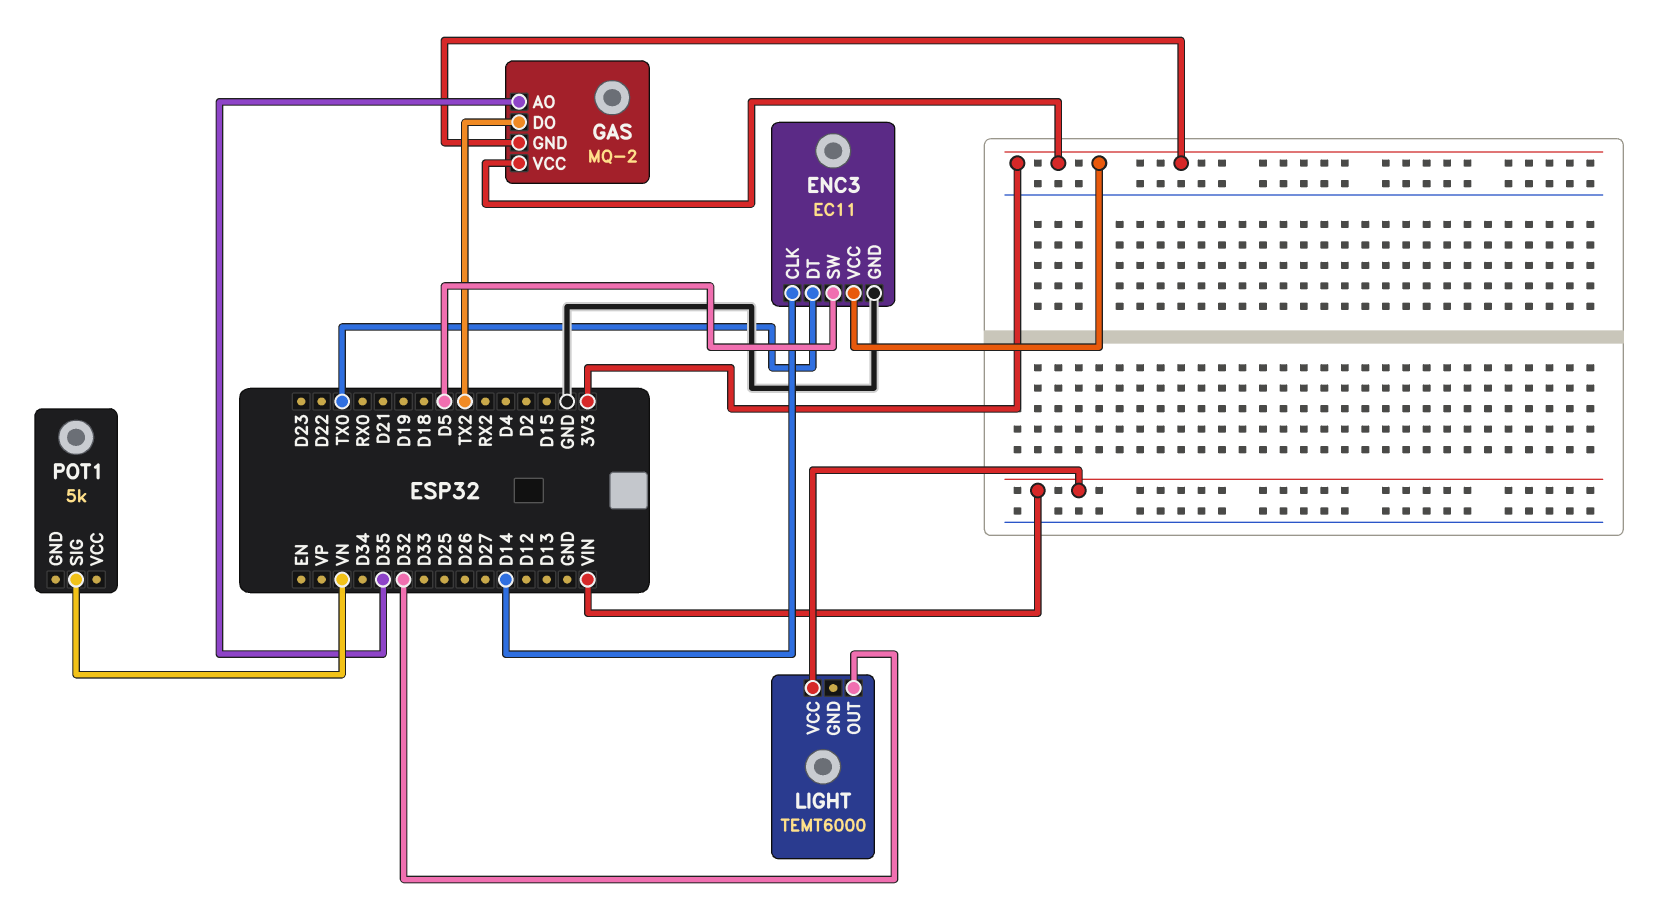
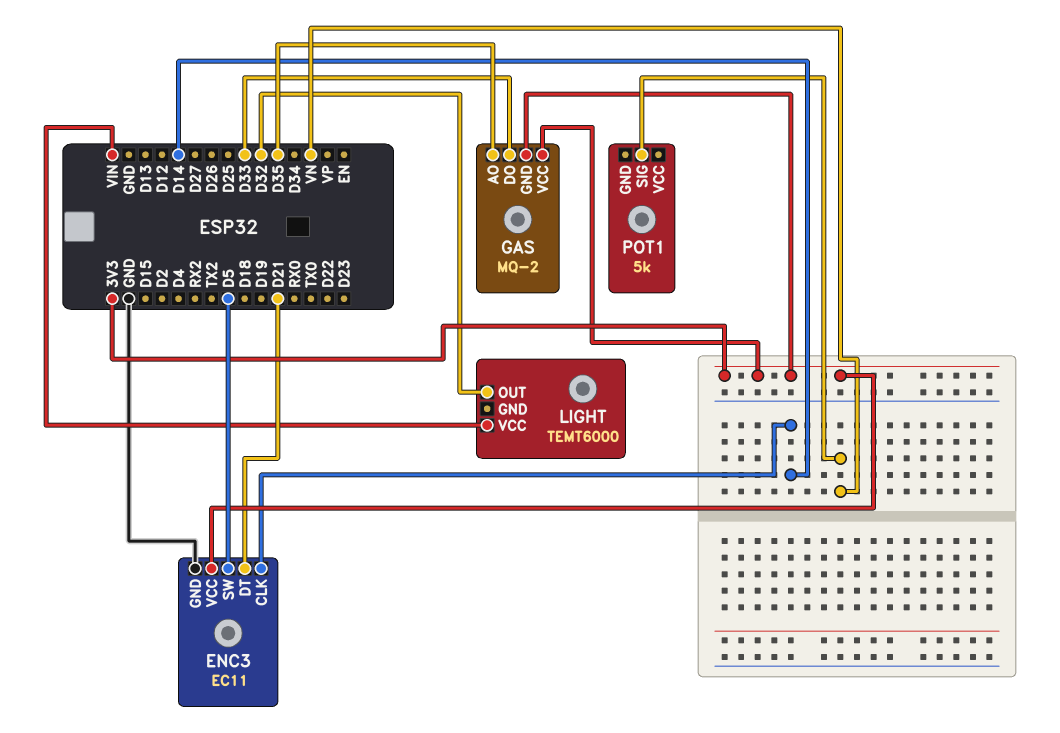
ENC3 pin DT: TX0 -> D21
GAS pin DO: TX2 -> D33

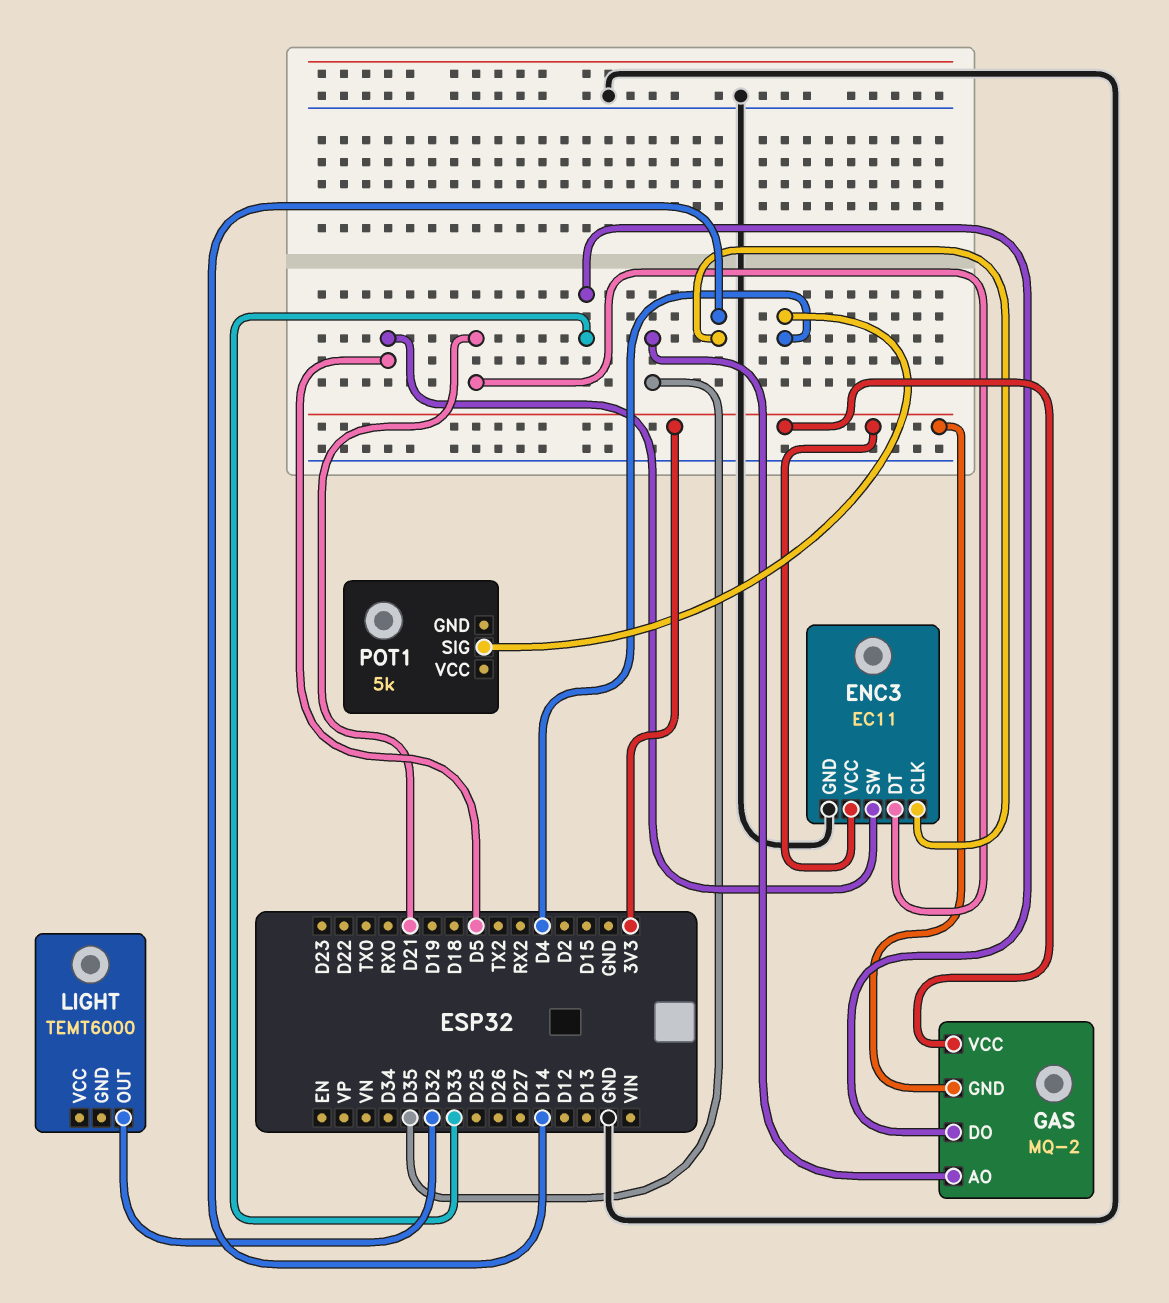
LIGHT pin VCC: VIN -> none
POT1 pin SIG: VN -> D4

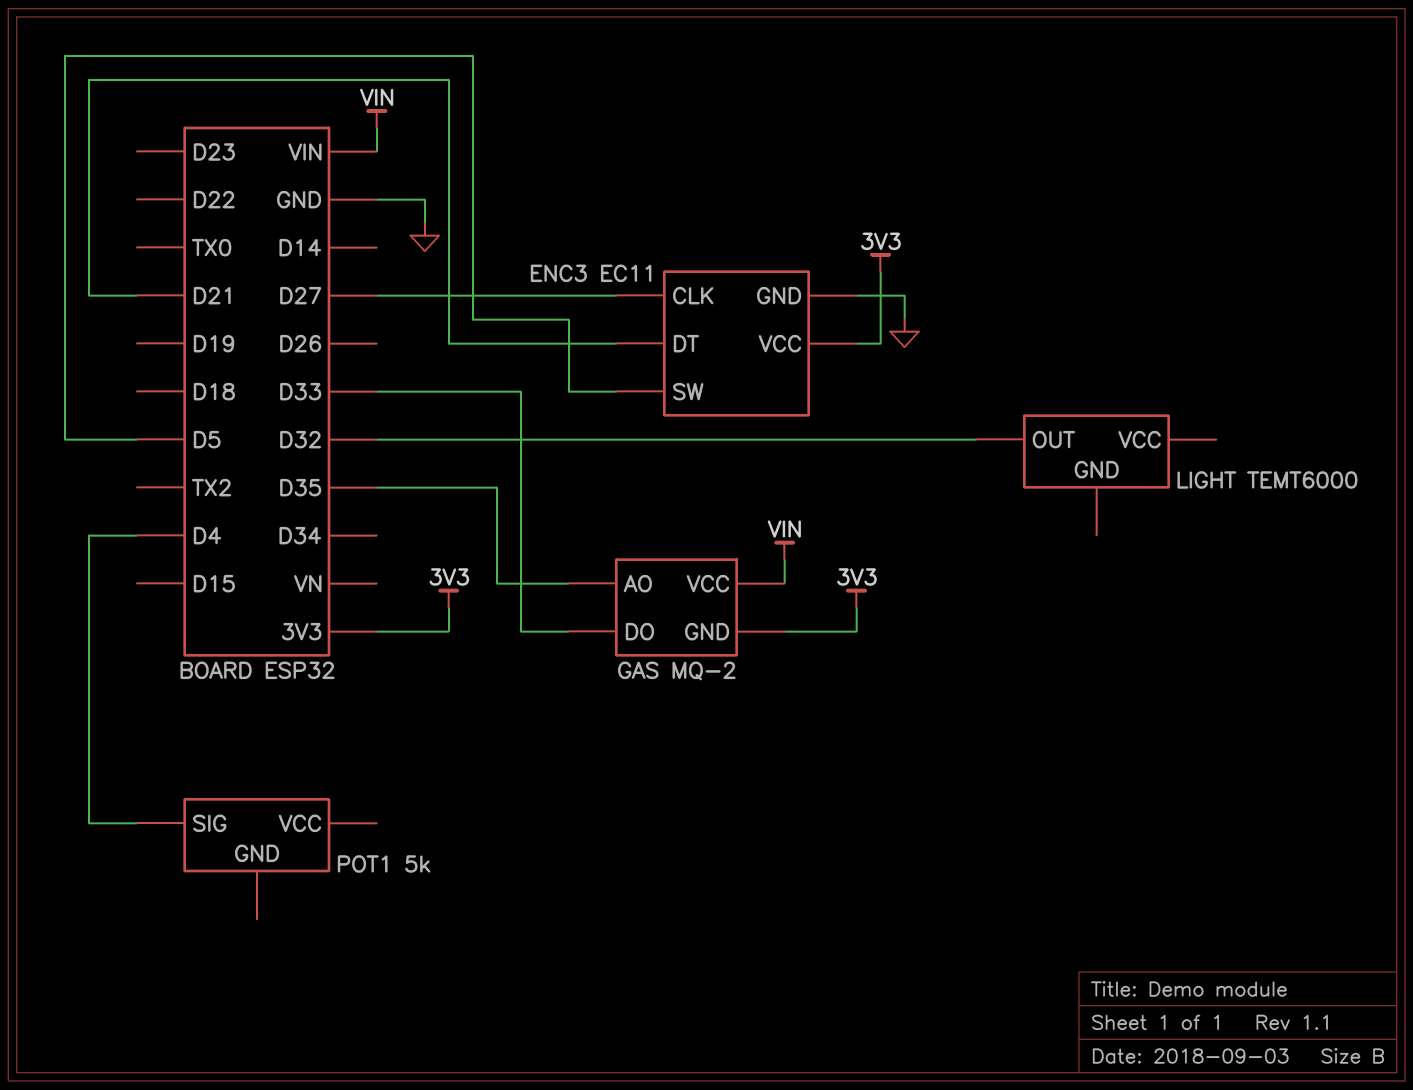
ENC3 pin CLK: D14 -> D27
GAS pin VCC: 3V3 -> VIN

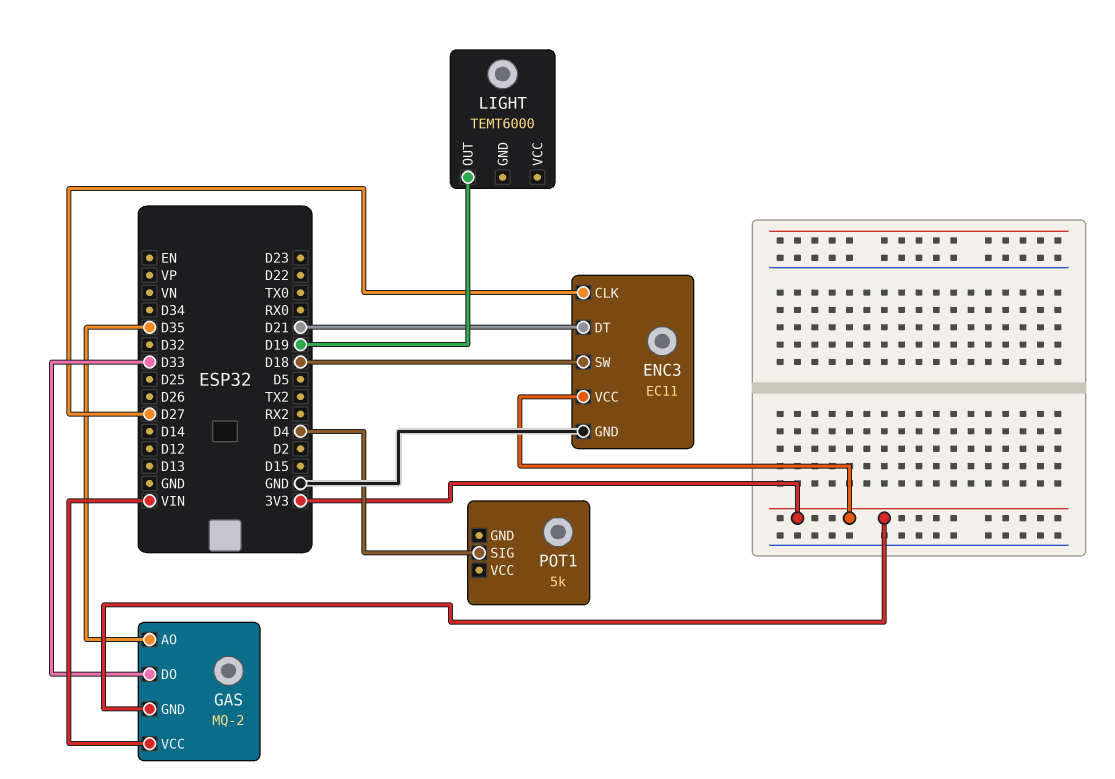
ENC3 pin SW: D5 -> D18
LIGHT pin OUT: D32 -> D19

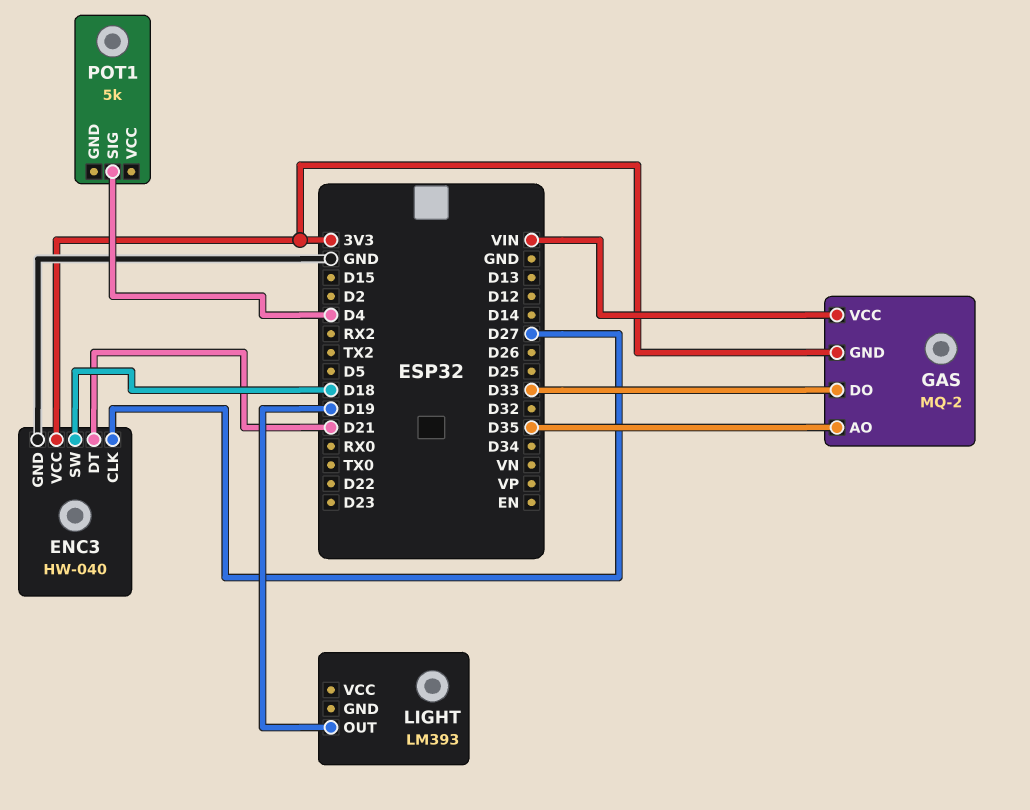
ENC3: EC11 -> HW-040
LIGHT: TEMT6000 -> LM393

